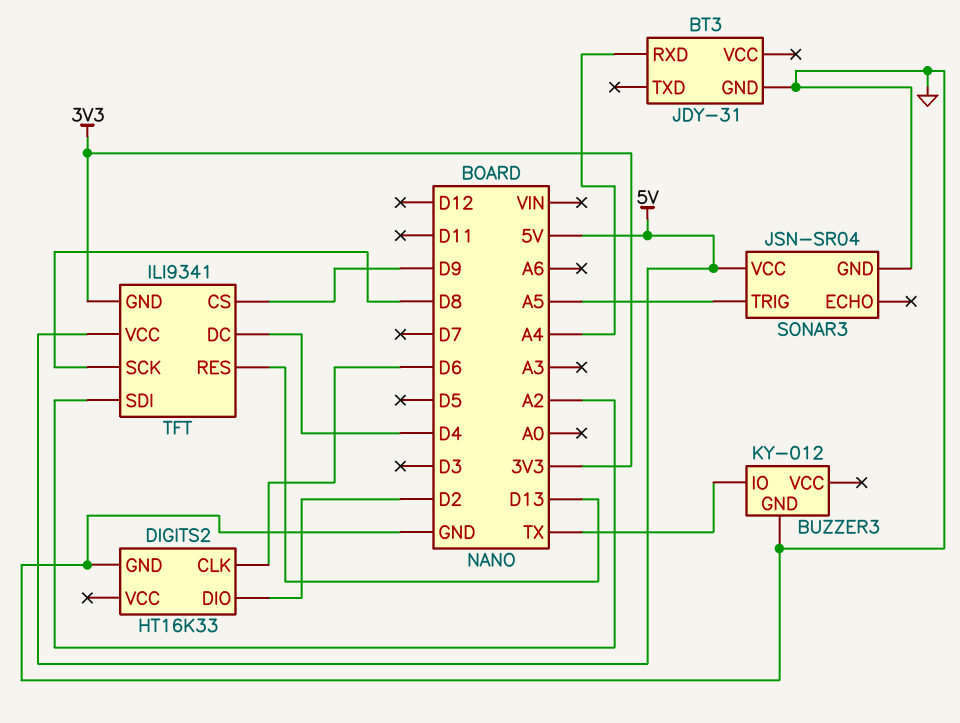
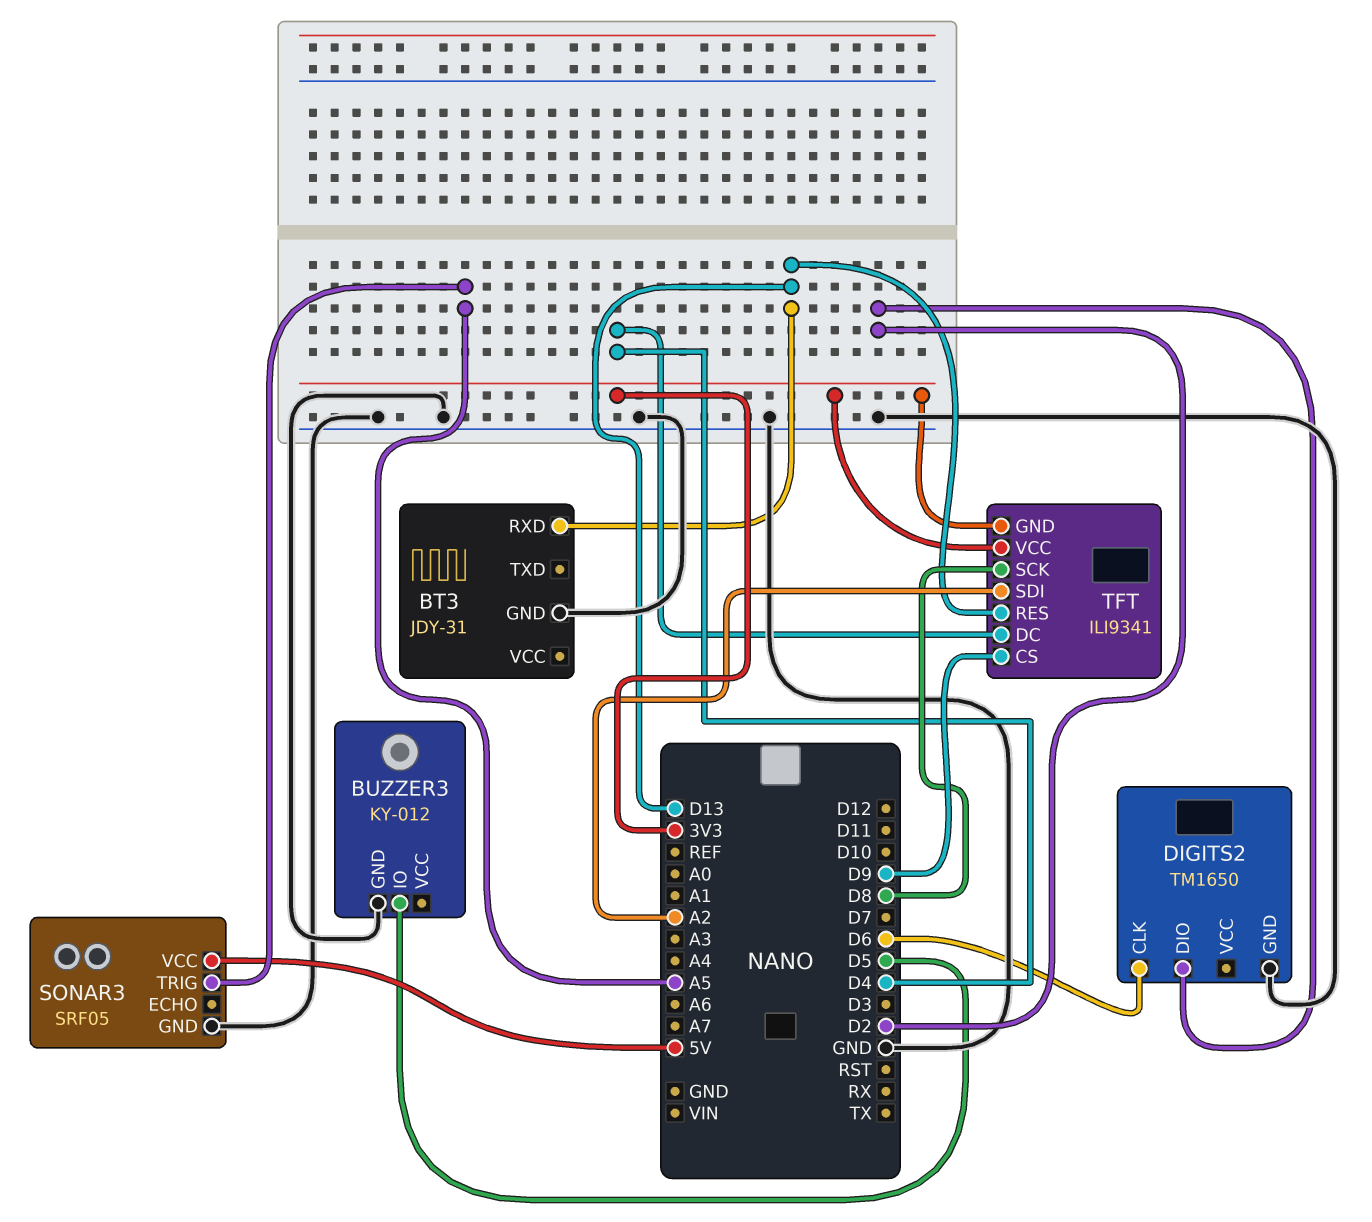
BT3 pin RXD: A4 -> D13
BUZZER3 pin IO: TX -> D5
DIGITS2: HT16K33 -> TM1650
SONAR3: JSN-SR04 -> SRF05
TFT pin VCC: 5V -> 3V3

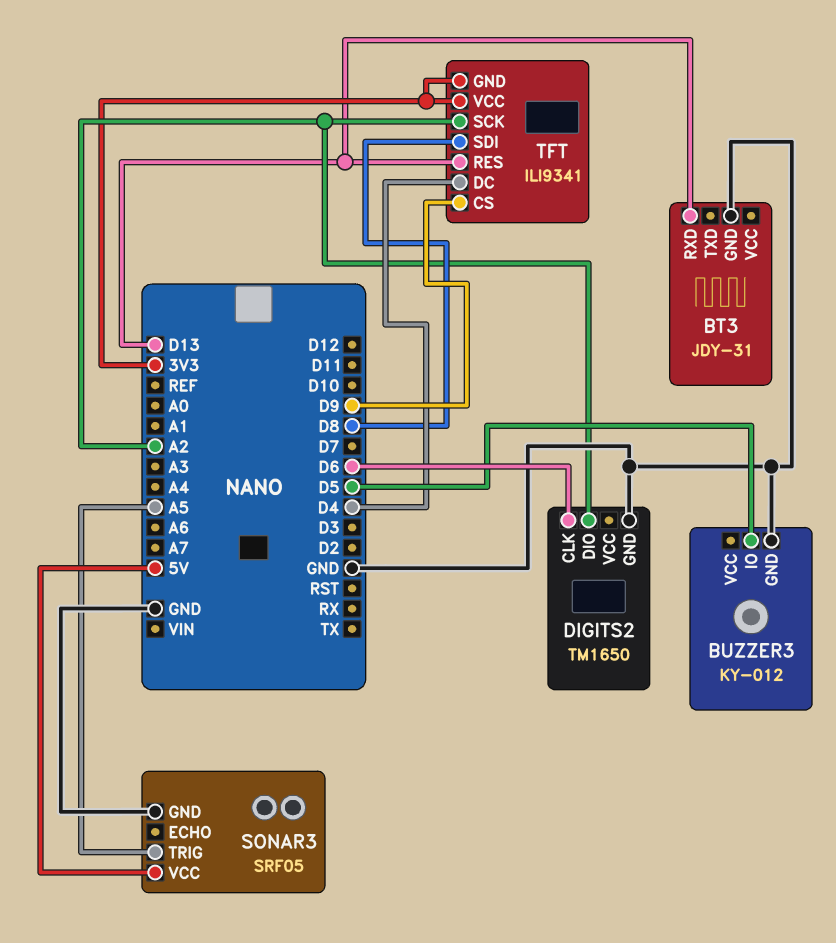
DIGITS2 pin DIO: D2 -> A2
TFT pin SCK: D8 -> A2
TFT pin SDI: A2 -> D8

